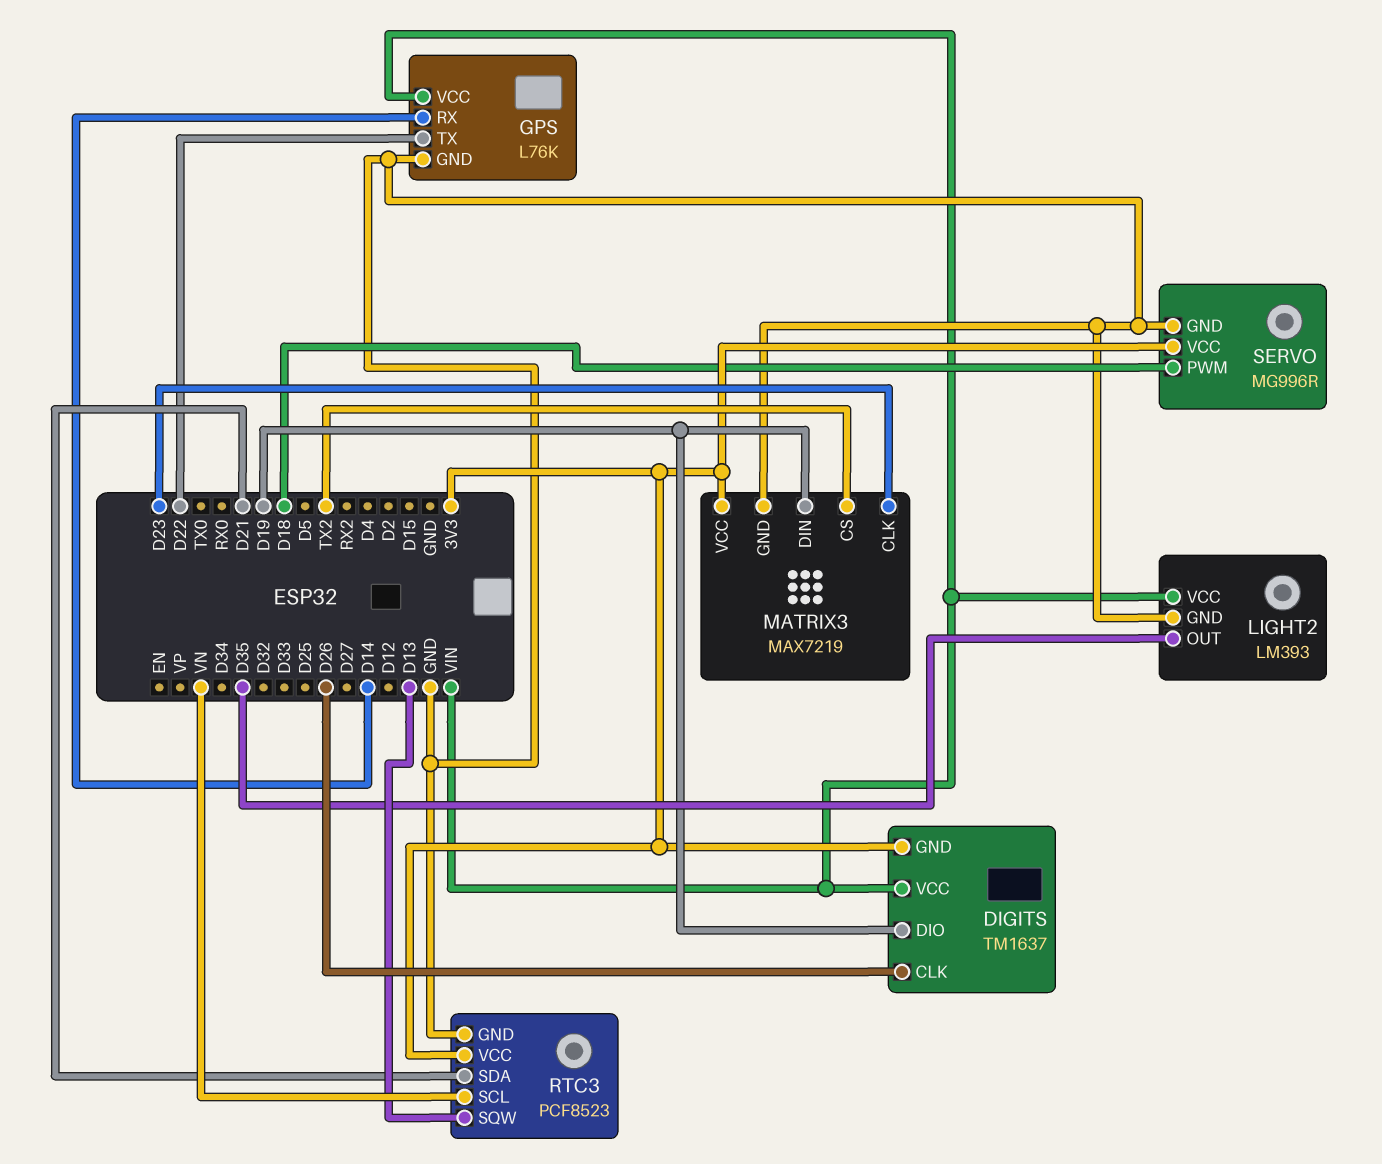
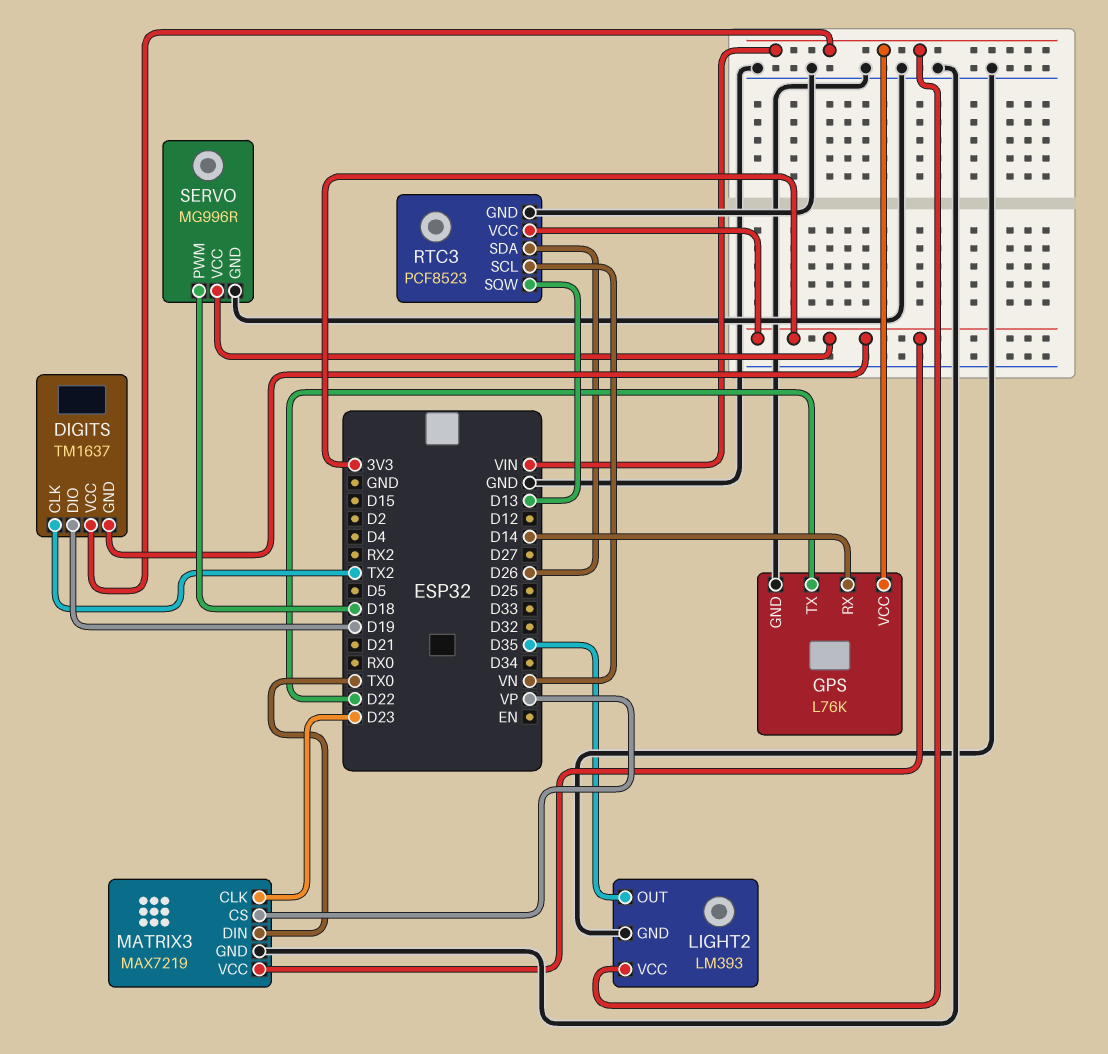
DIGITS pin CLK: D26 -> TX2
MATRIX3 pin CS: TX2 -> VP
MATRIX3 pin DIN: D19 -> TX0
RTC3 pin SDA: D21 -> D26

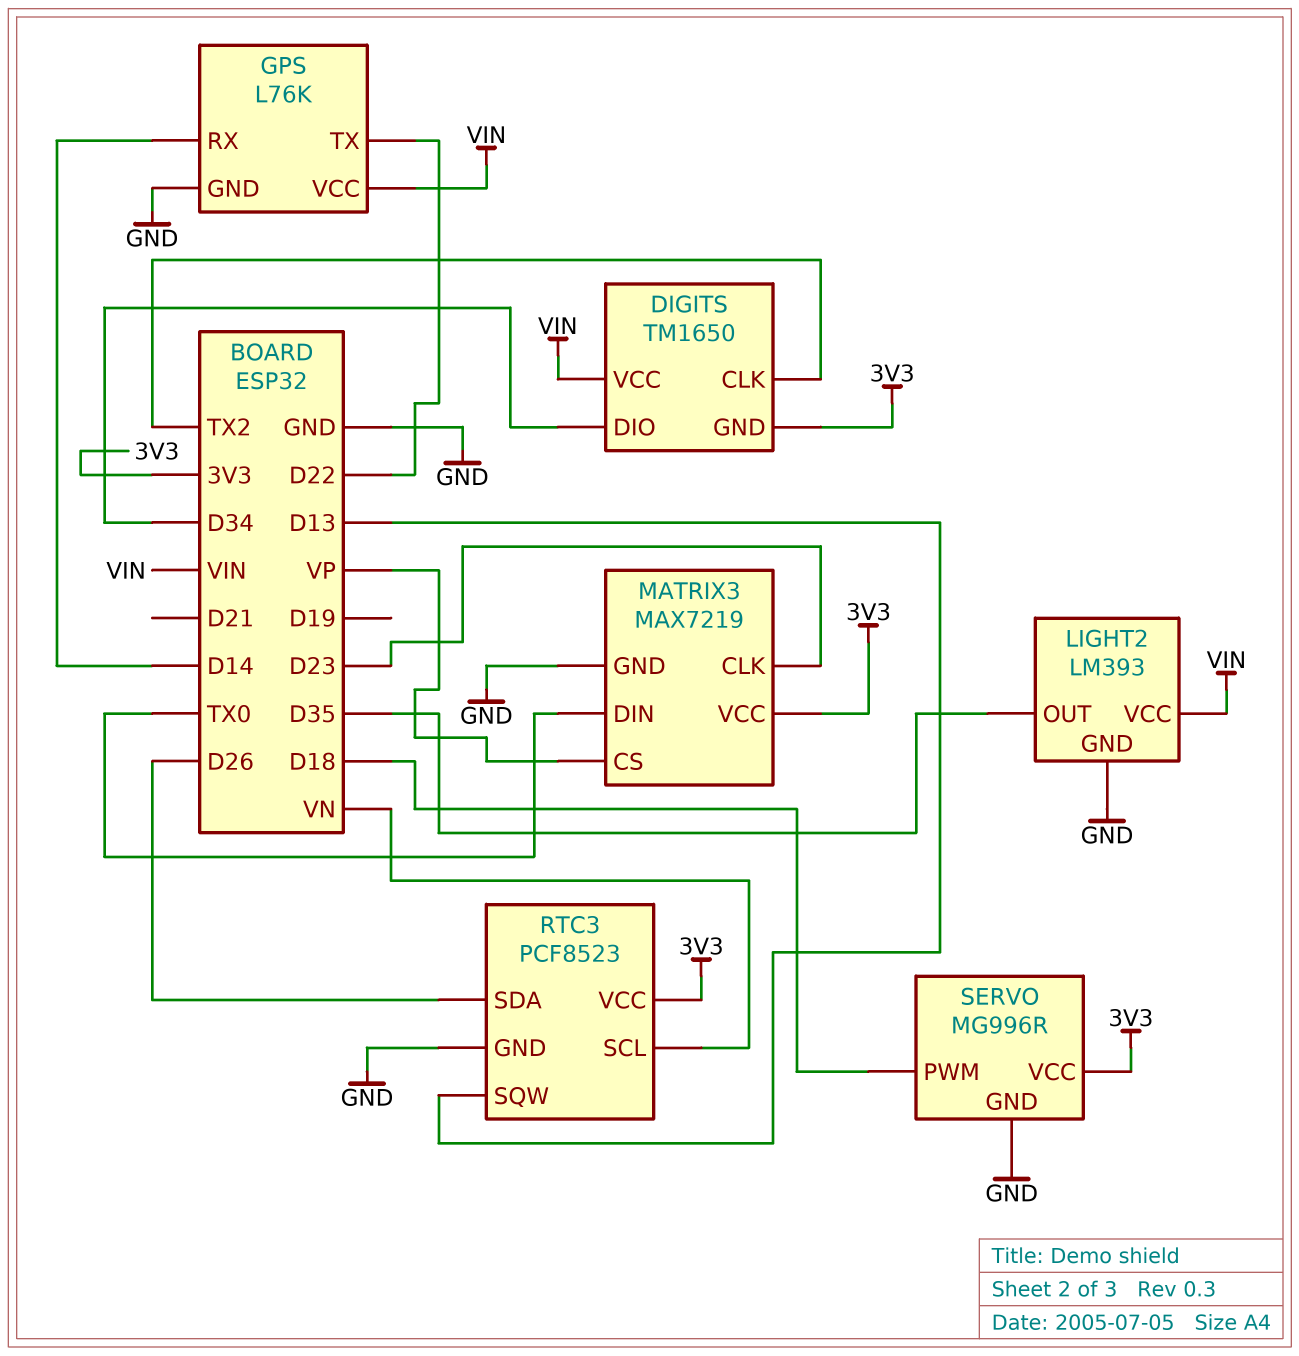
DIGITS: TM1637 -> TM1650
DIGITS pin DIO: D19 -> D34

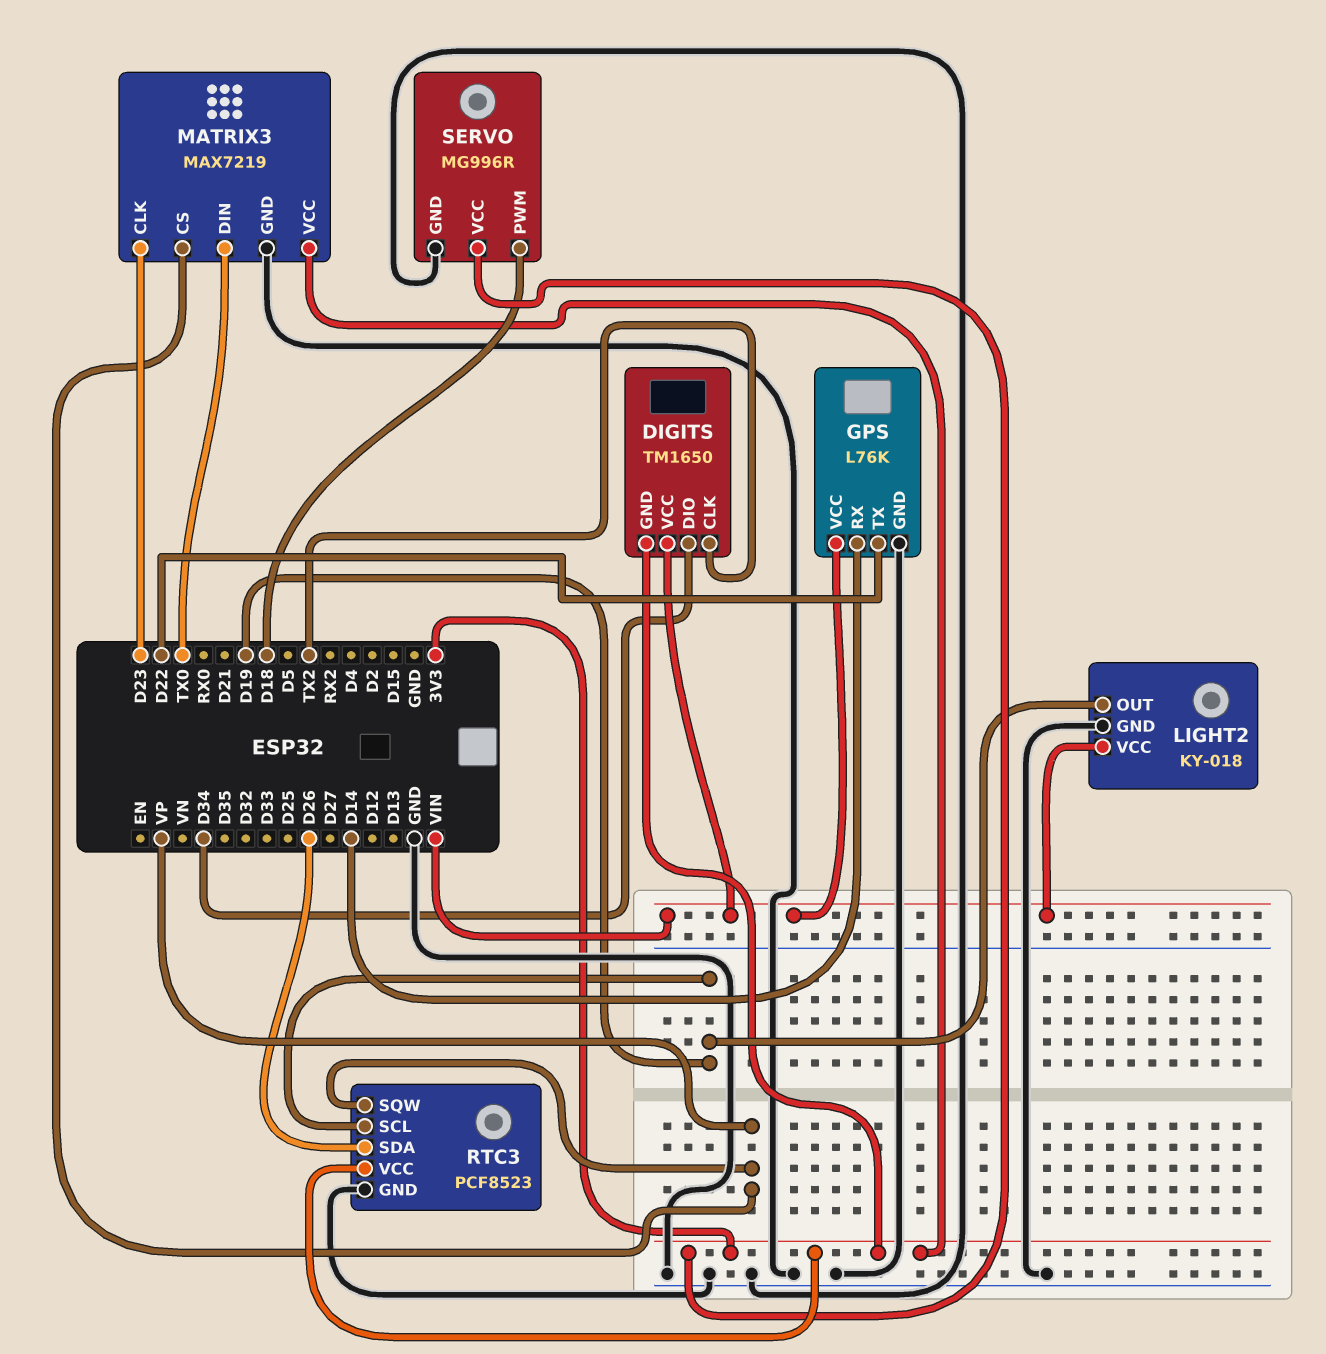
LIGHT2: LM393 -> KY-018
LIGHT2 pin OUT: D35 -> D19
RTC3 pin SCL: VN -> D19
RTC3 pin SQW: D13 -> VP

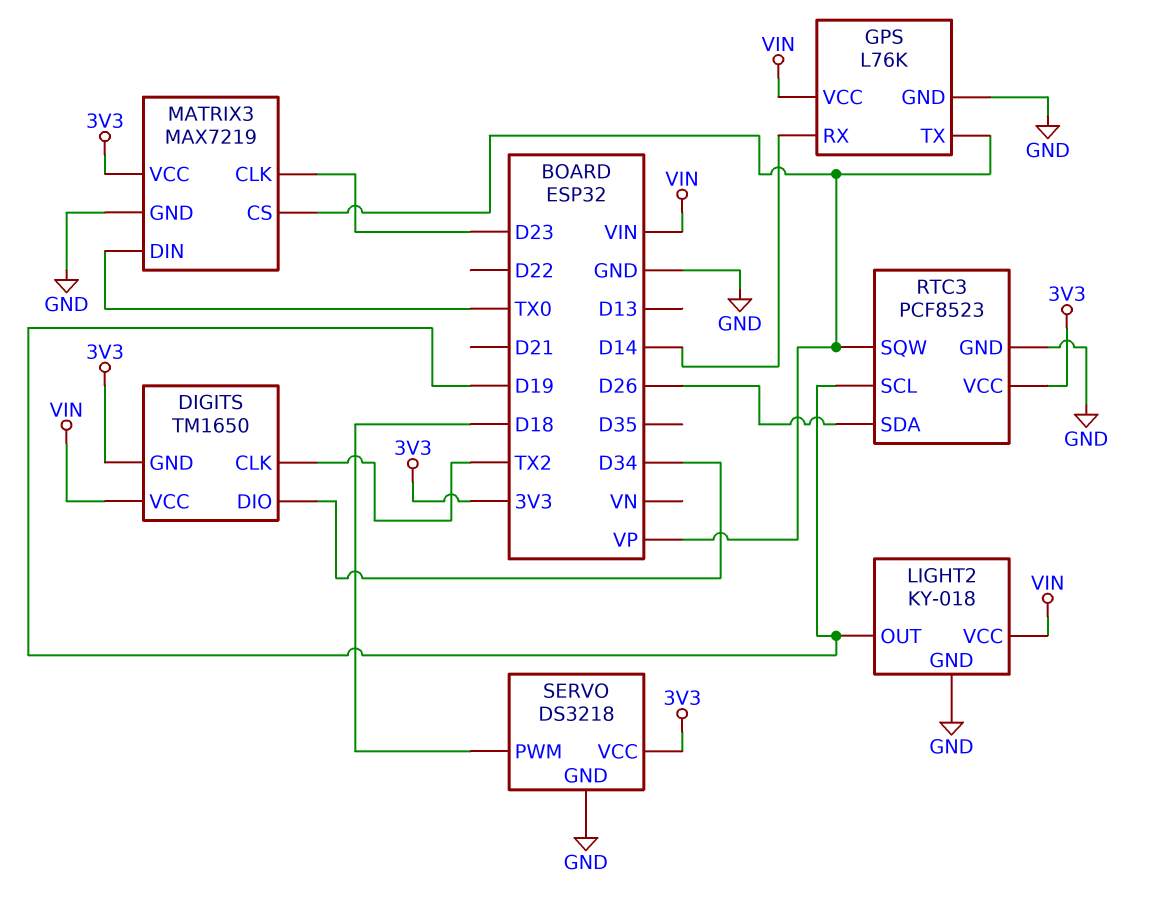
GPS pin TX: D22 -> VP
SERVO: MG996R -> DS3218

